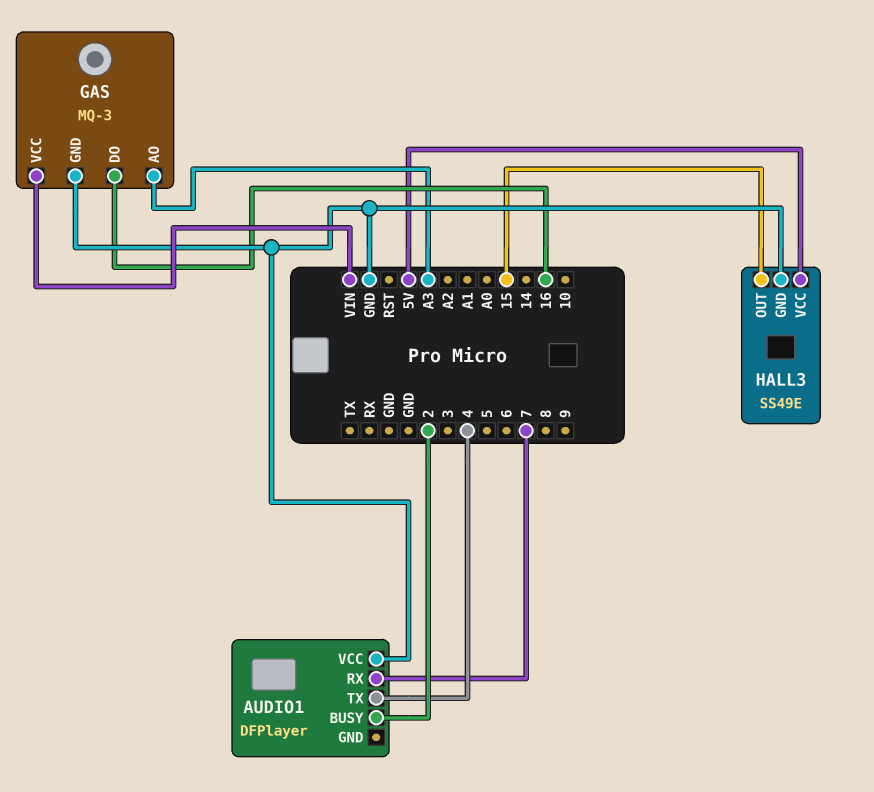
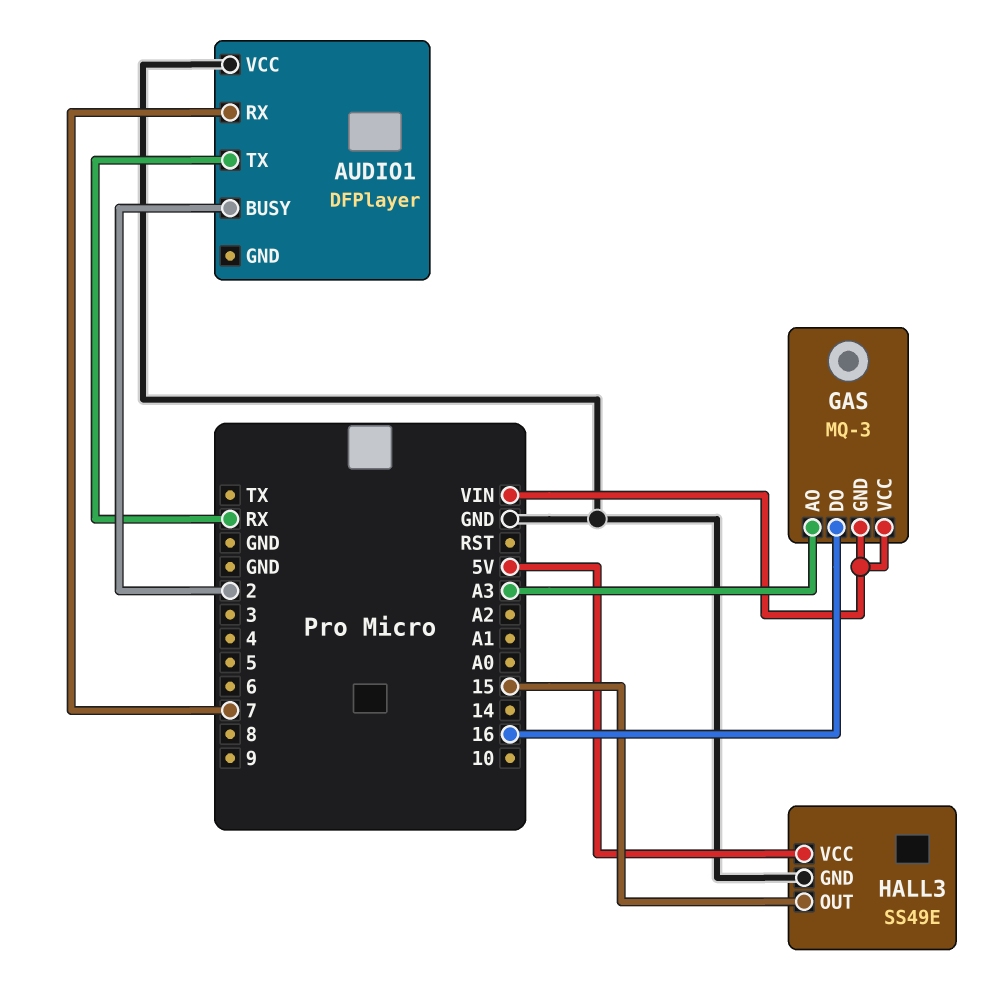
AUDIO1 pin TX: 4 -> RX
GAS pin GND: GND -> VIN

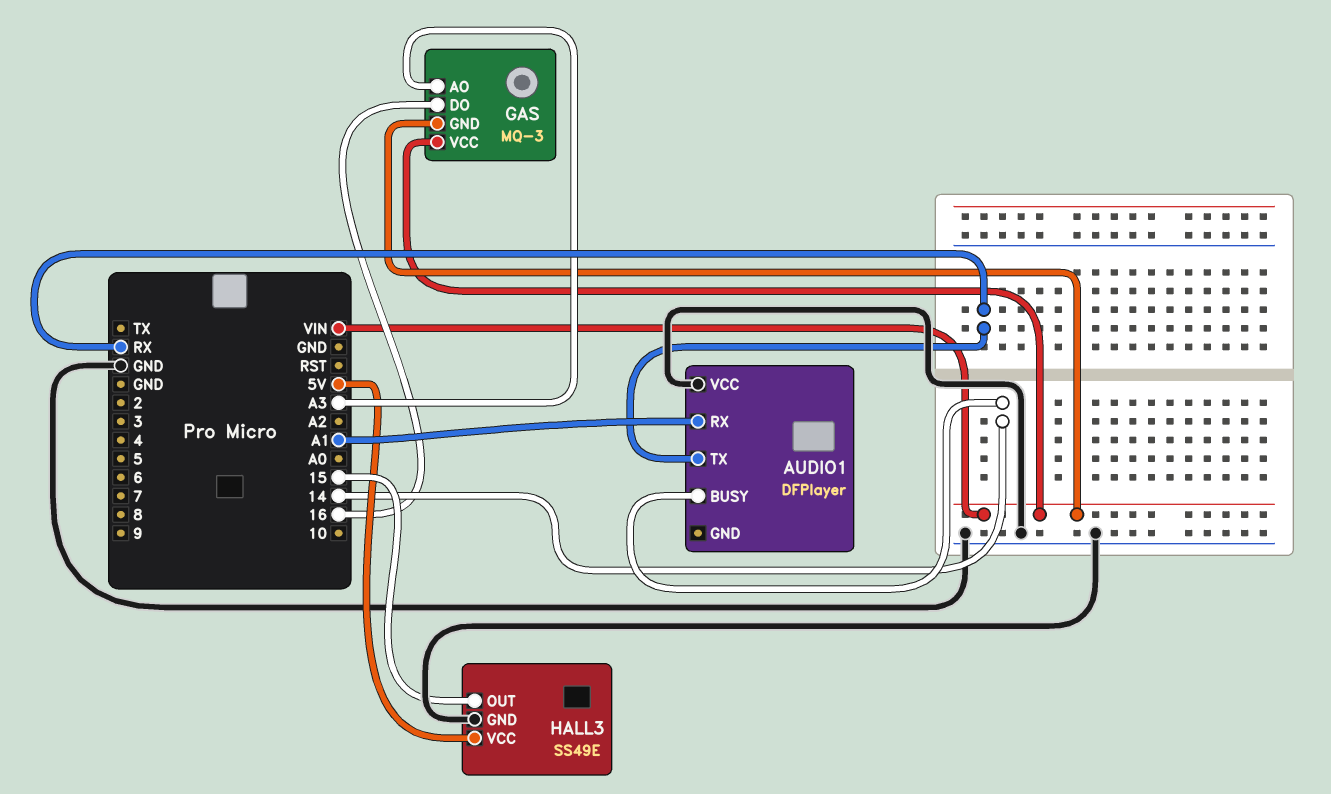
AUDIO1 pin BUSY: 2 -> 14
AUDIO1 pin RX: 7 -> A1

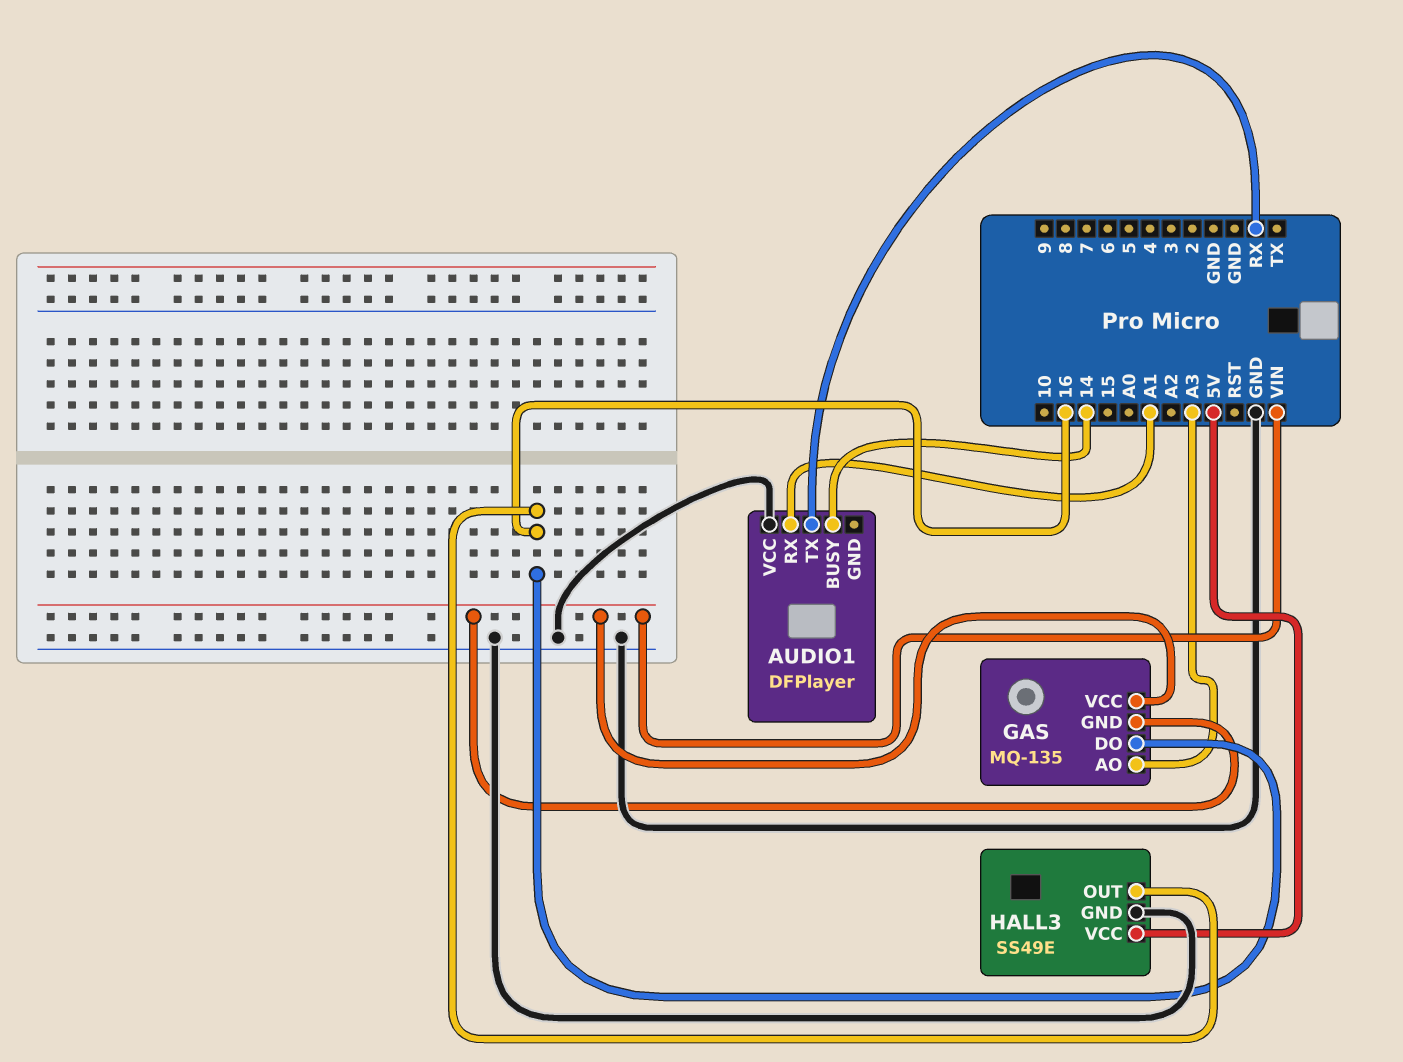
GAS: MQ-3 -> MQ-135
HALL3 pin OUT: 15 -> 16

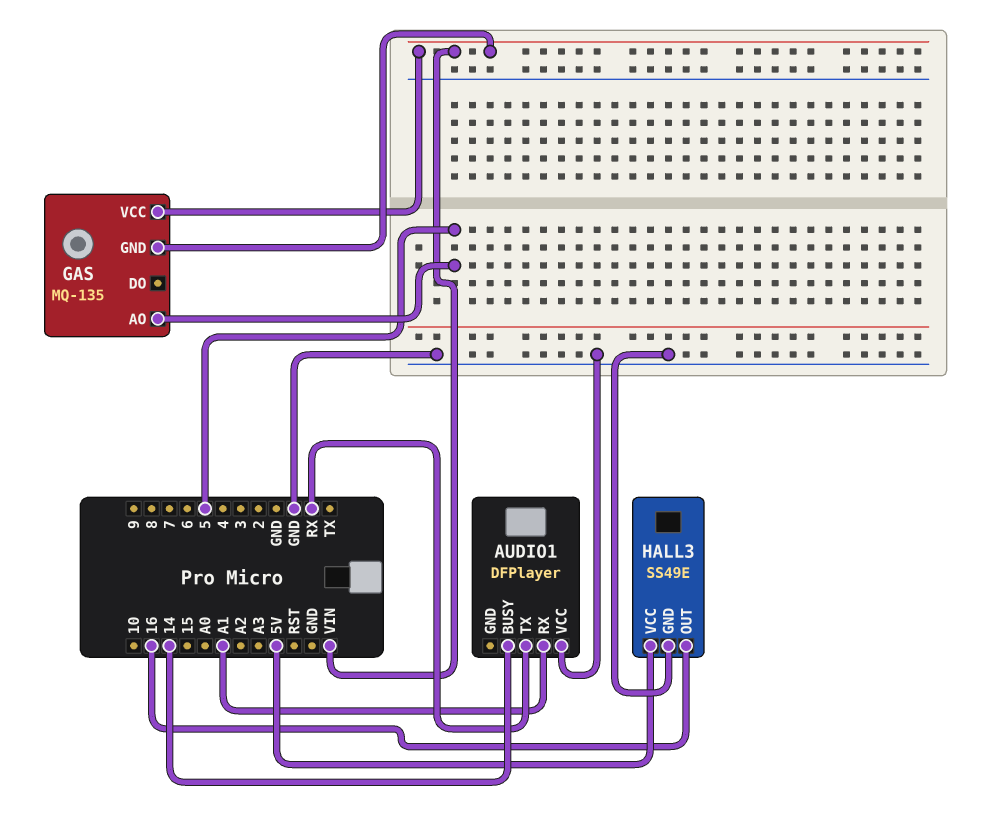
GAS pin AO: A3 -> 5
GAS pin DO: 16 -> none

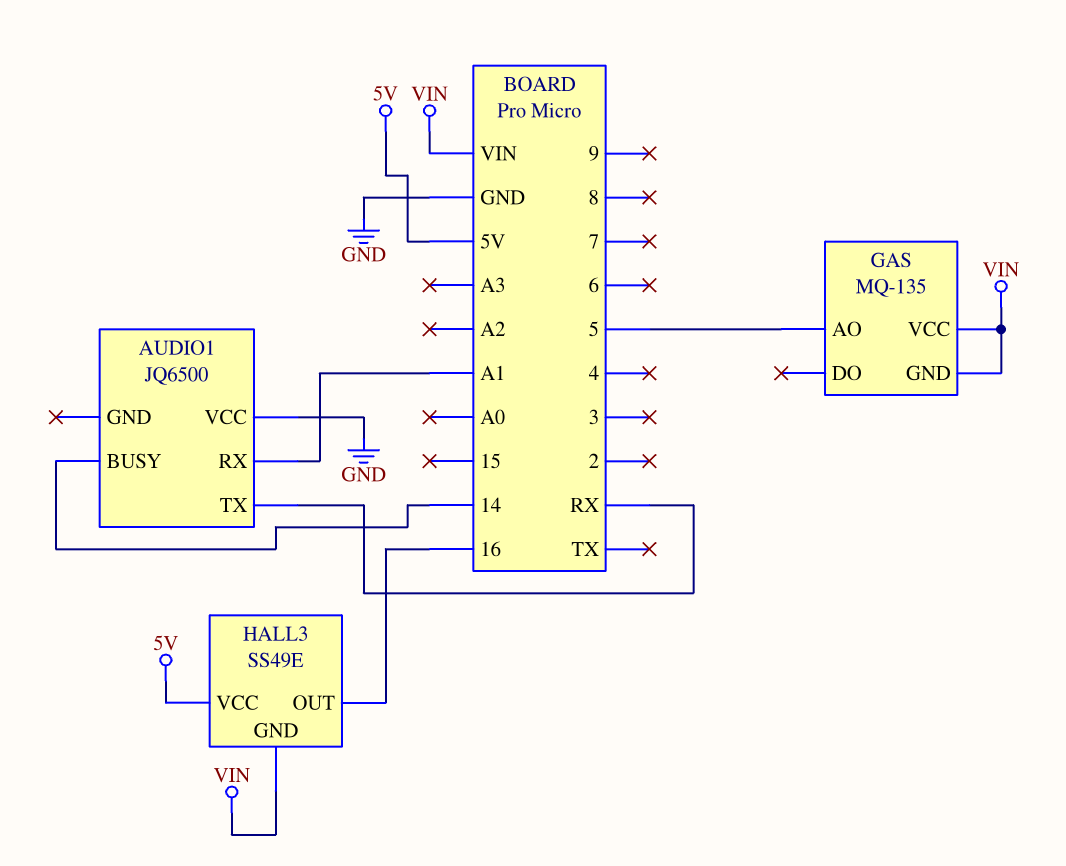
AUDIO1: DFPlayer -> JQ6500
HALL3 pin GND: GND -> VIN

